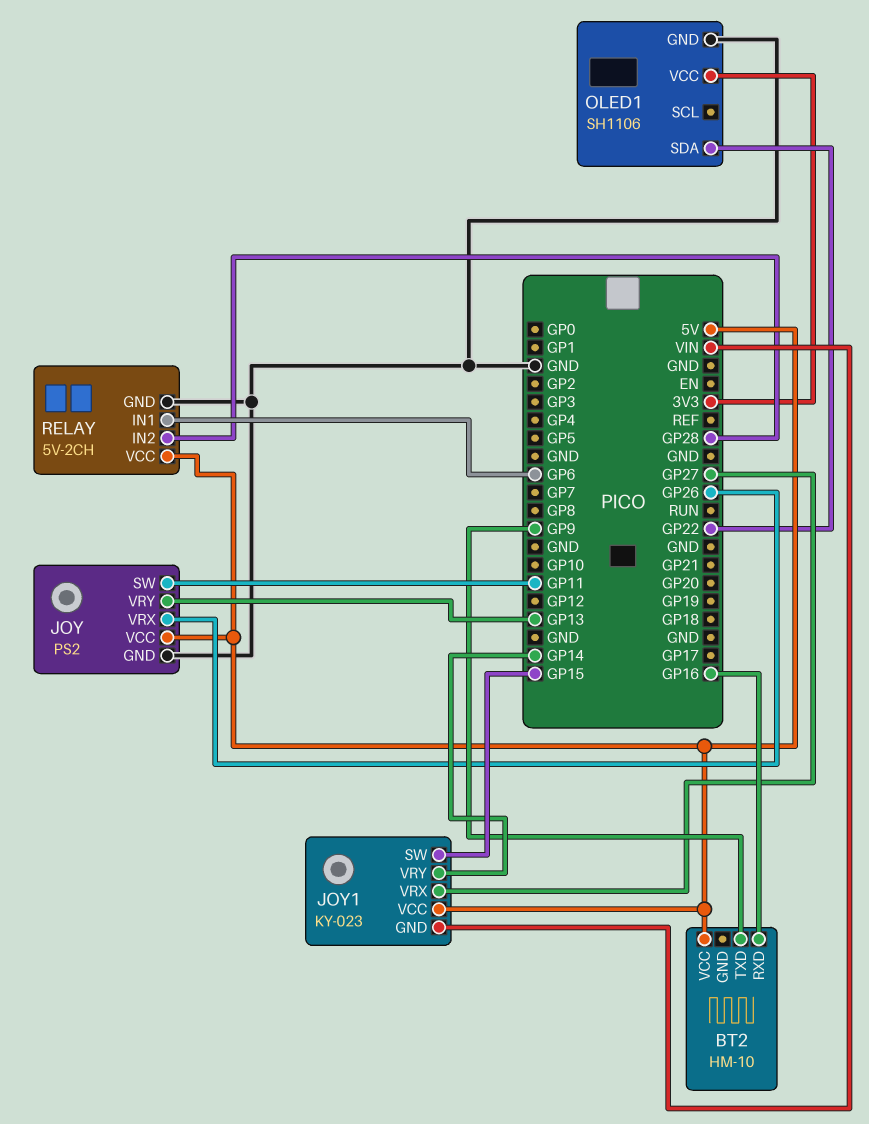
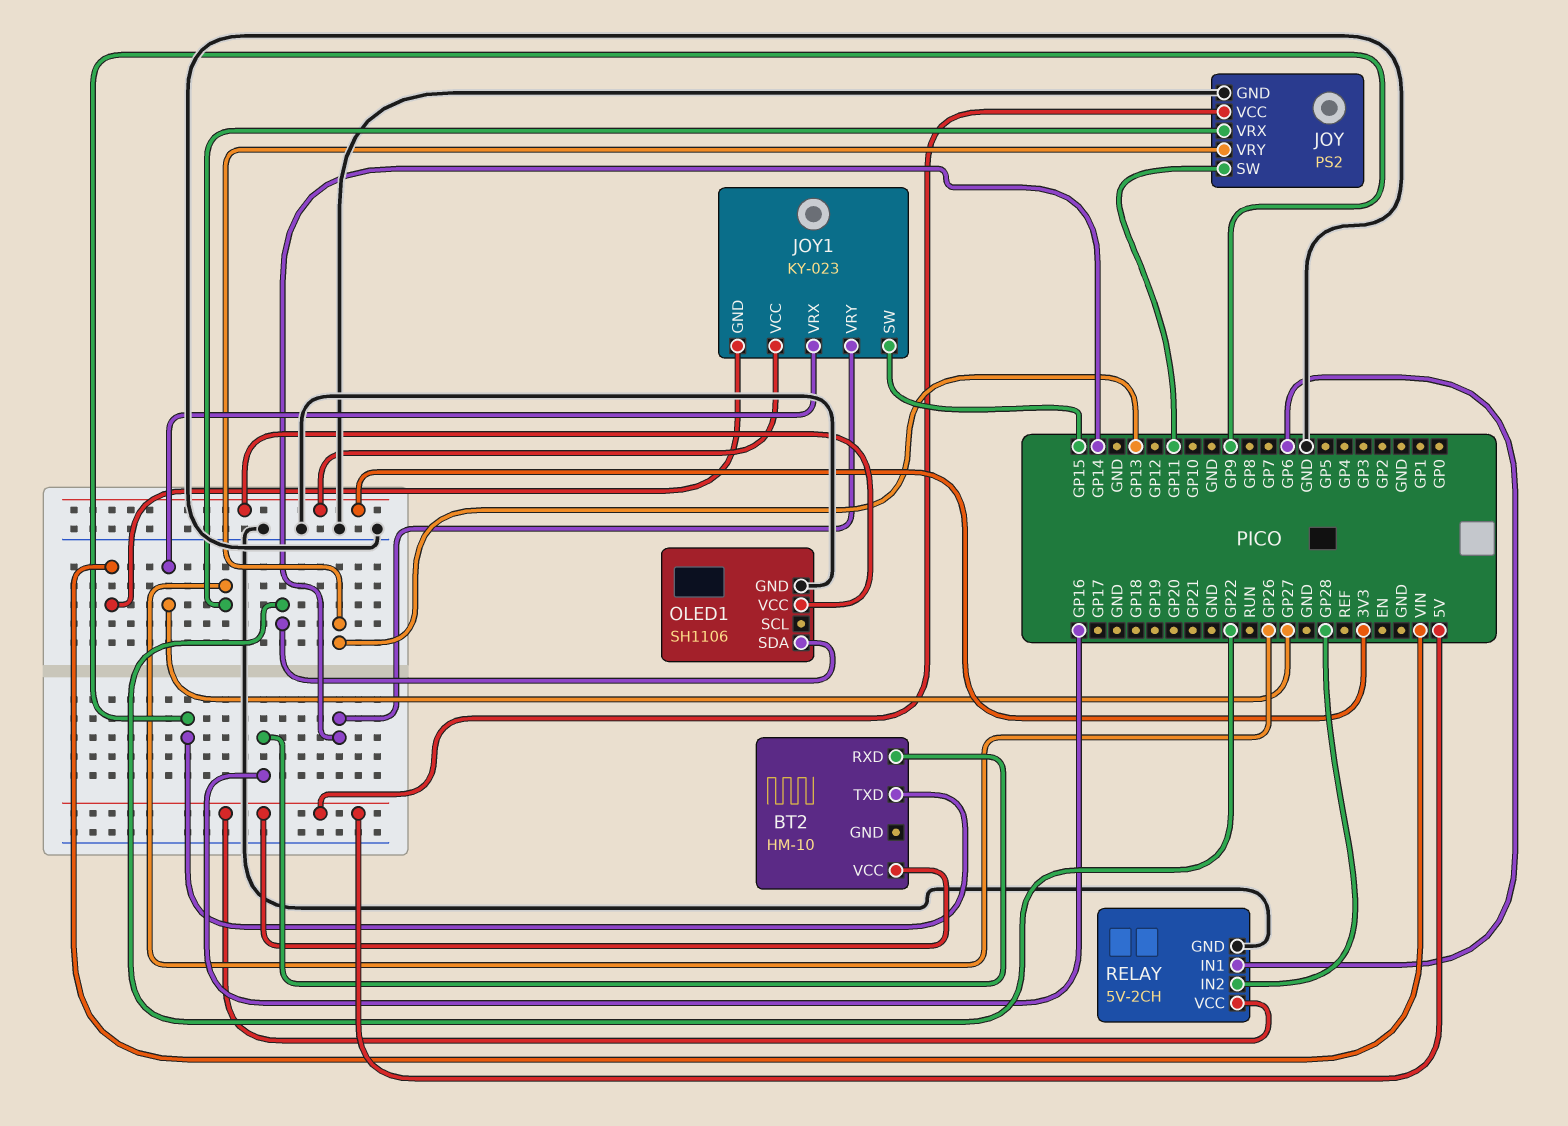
JOY1 pin VCC: 5V -> 3V3

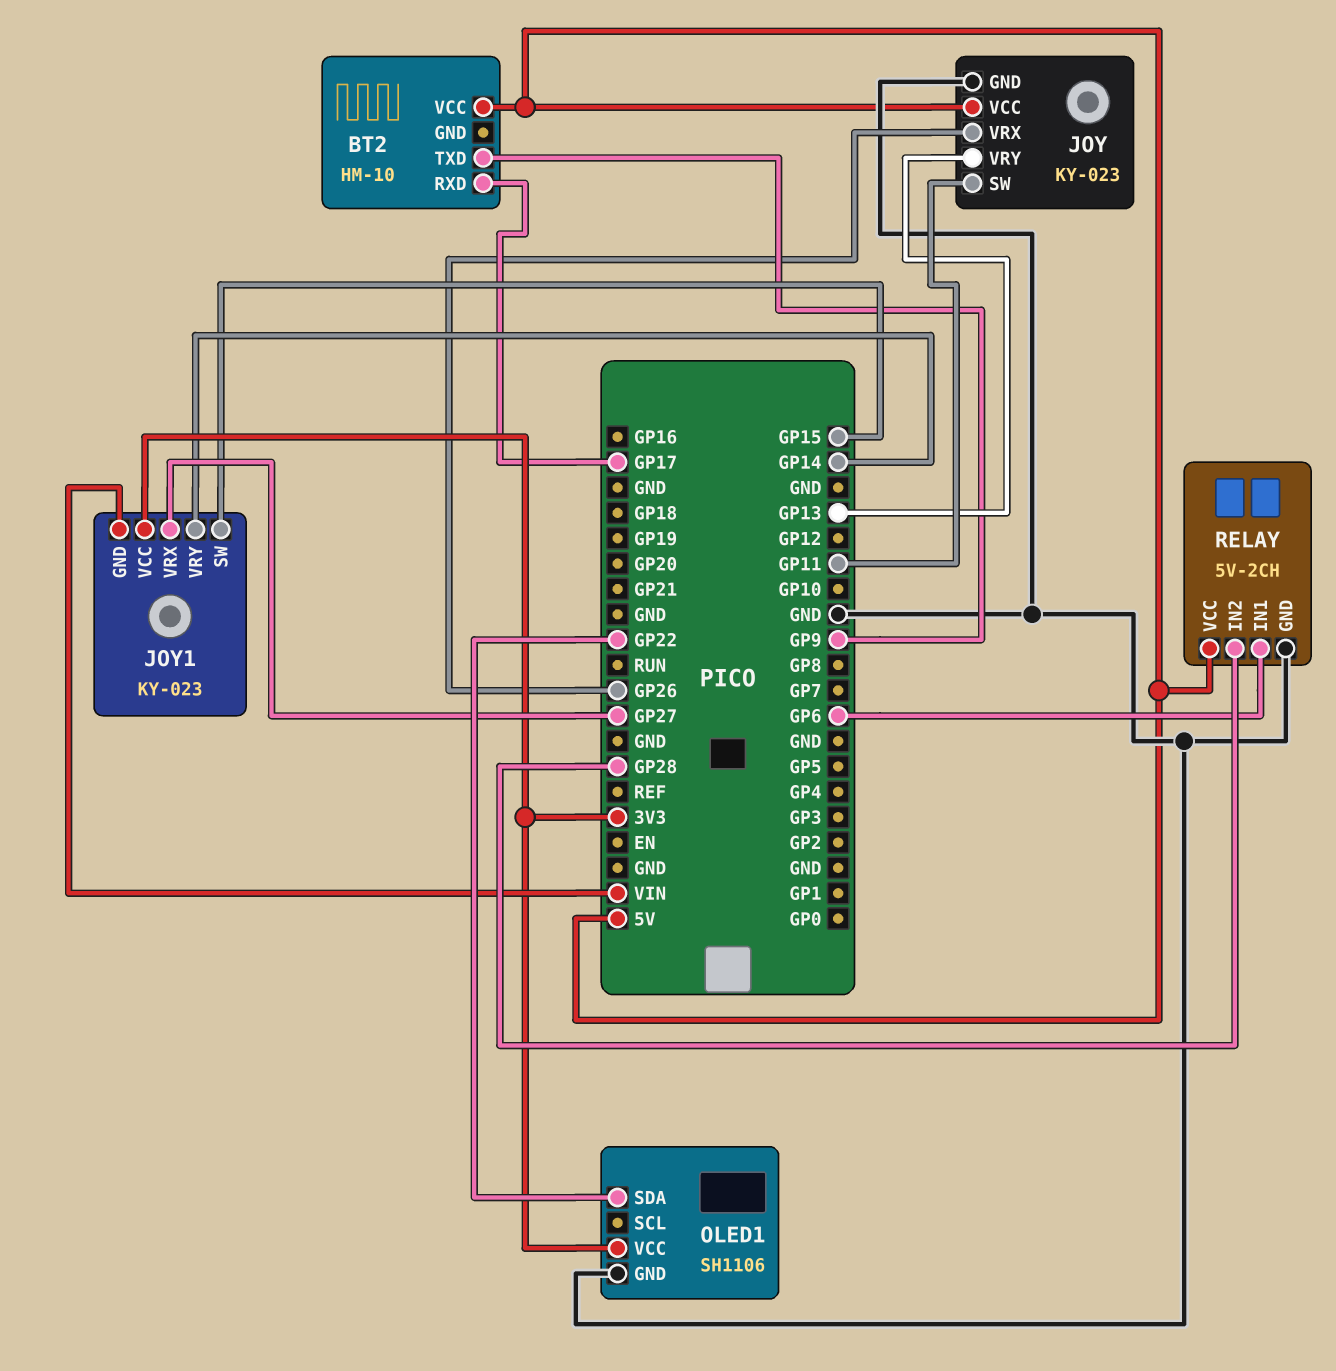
BT2 pin RXD: GP16 -> GP17
JOY: PS2 -> KY-023

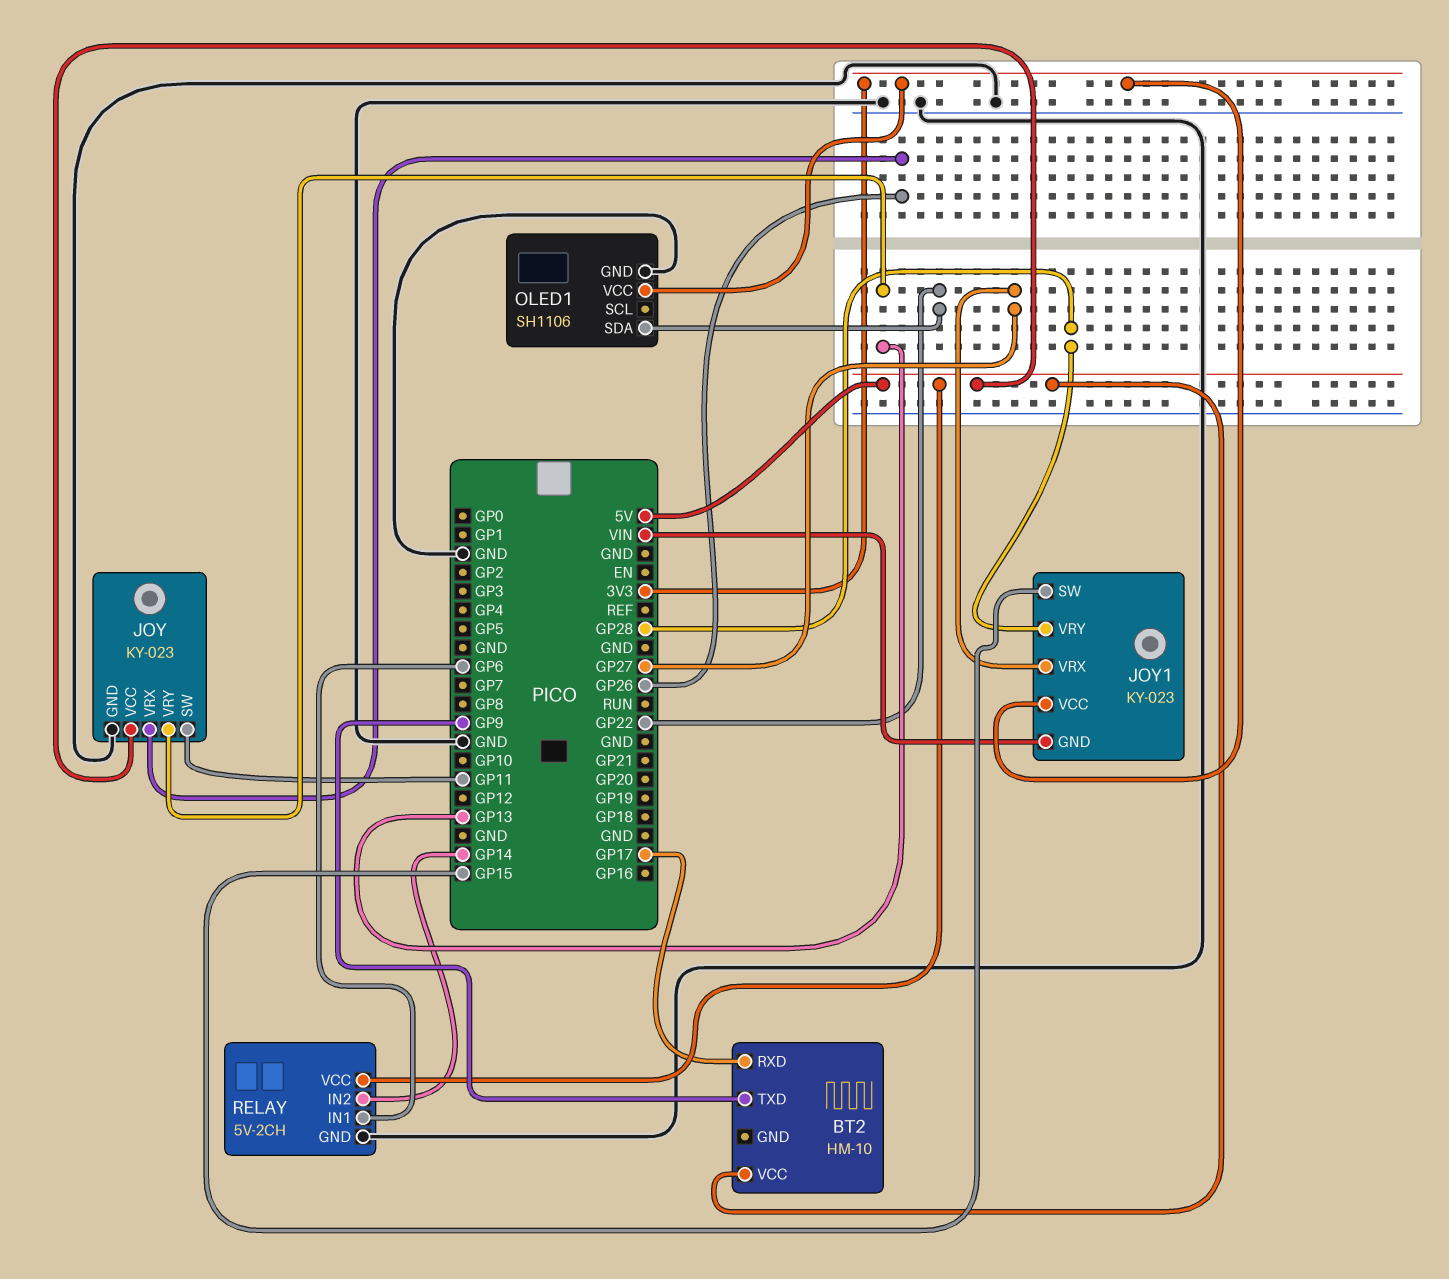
JOY1 pin VRY: GP14 -> GP28
RELAY pin IN2: GP28 -> GP14

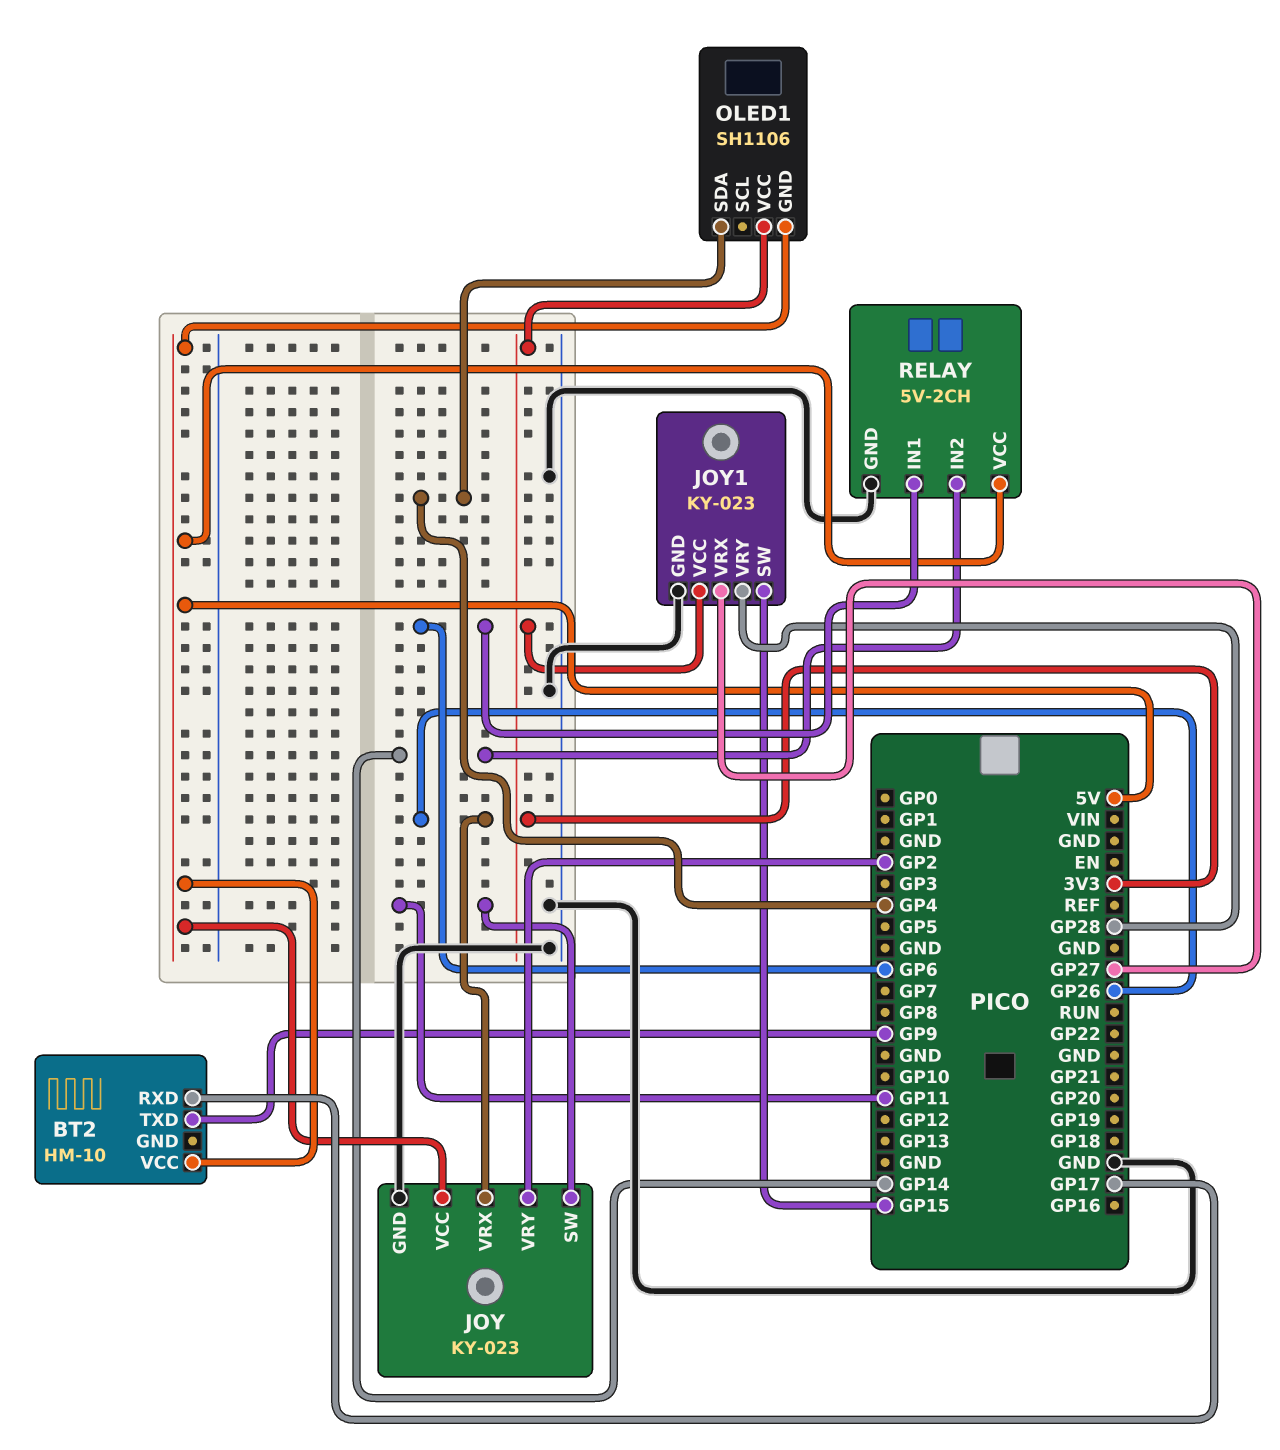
JOY pin VRY: GP13 -> GP2
JOY1 pin GND: VIN -> GND
OLED1 pin GND: GND -> 5V
OLED1 pin SDA: GP22 -> GP4

